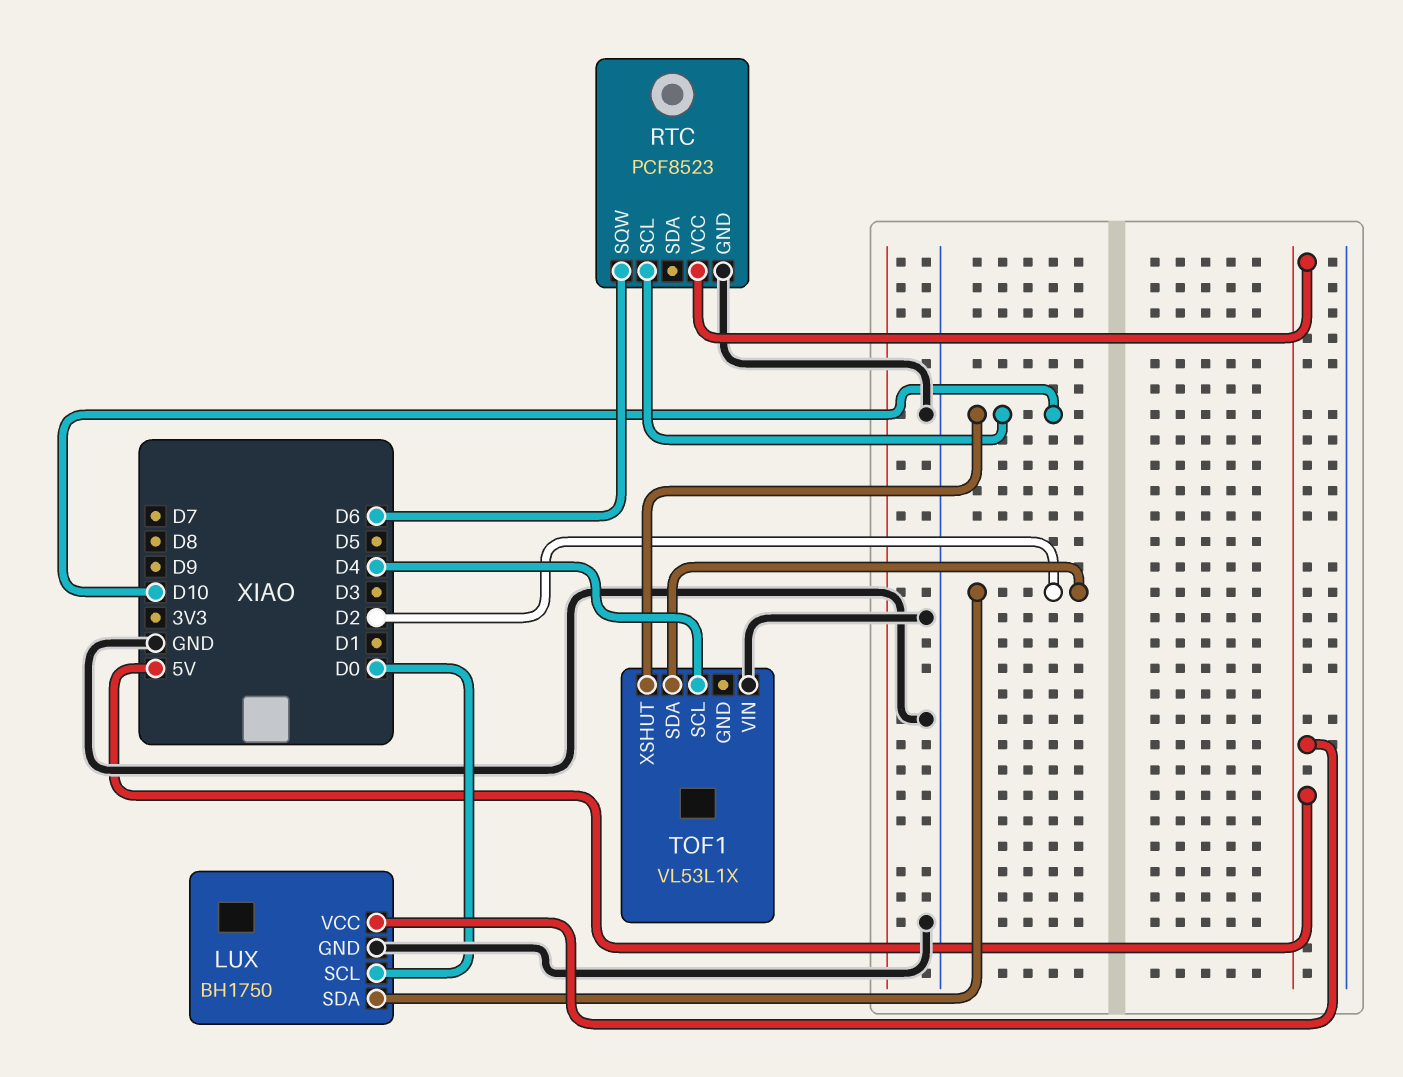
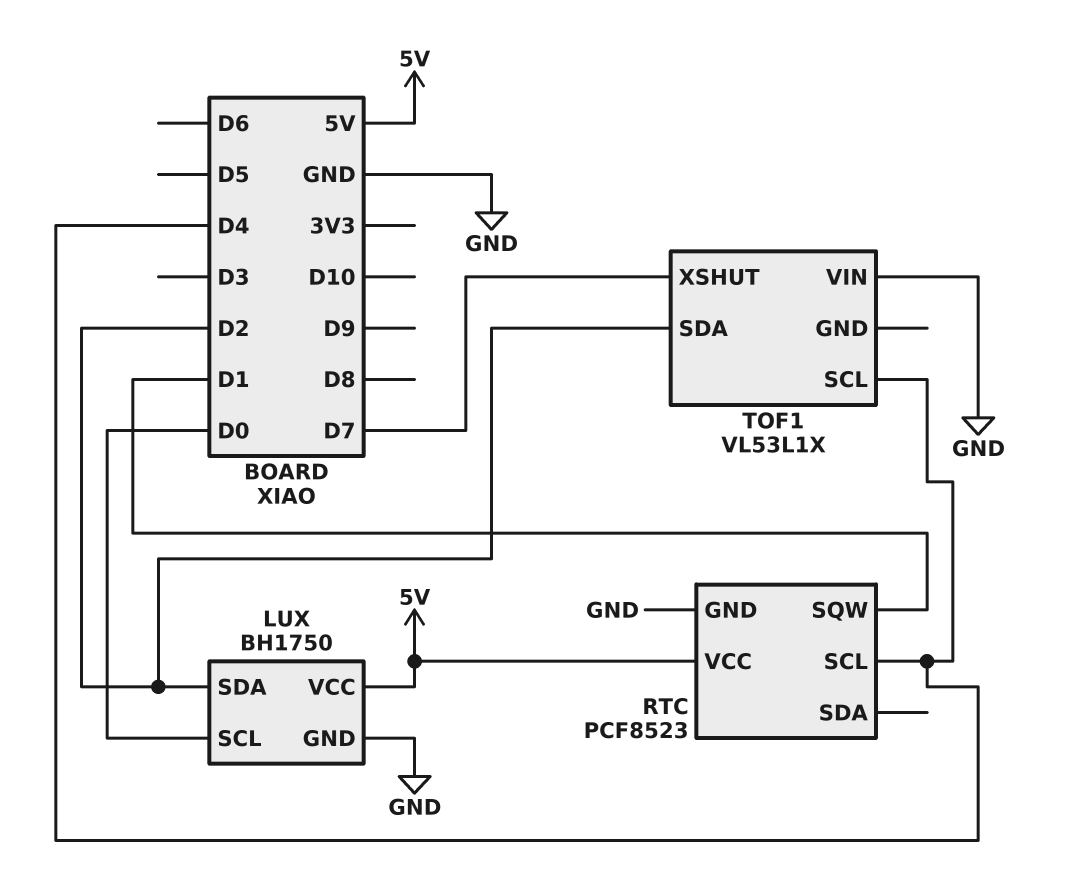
RTC pin SCL: D10 -> D4
RTC pin SQW: D6 -> D1
TOF1 pin XSHUT: D10 -> D7

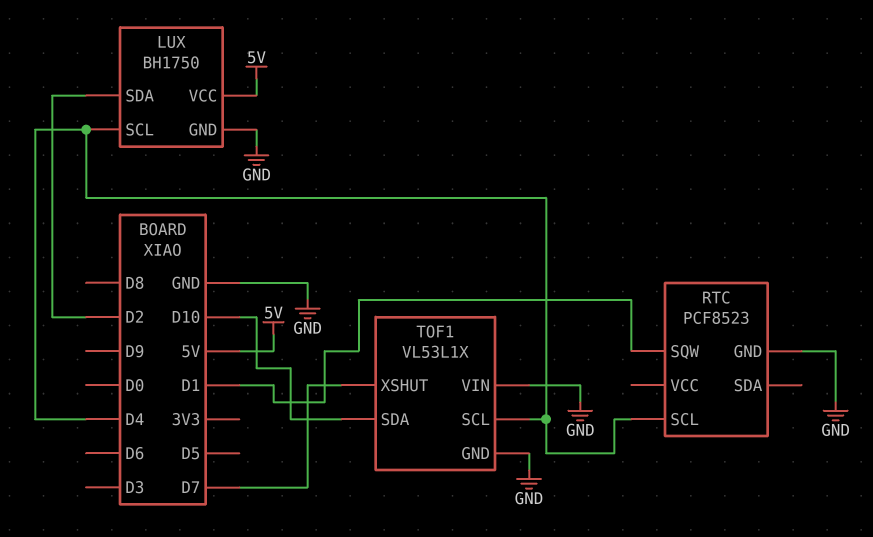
LUX pin SCL: D0 -> D4
RTC pin VCC: 5V -> none
TOF1 pin GND: none -> GND
TOF1 pin SDA: D2 -> D10

